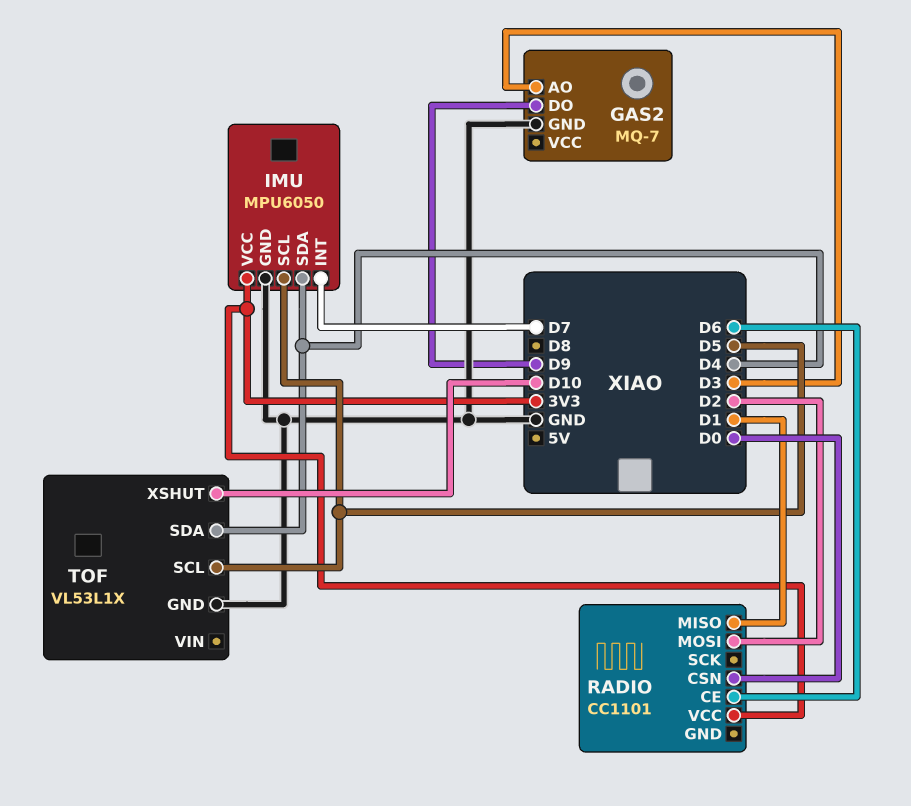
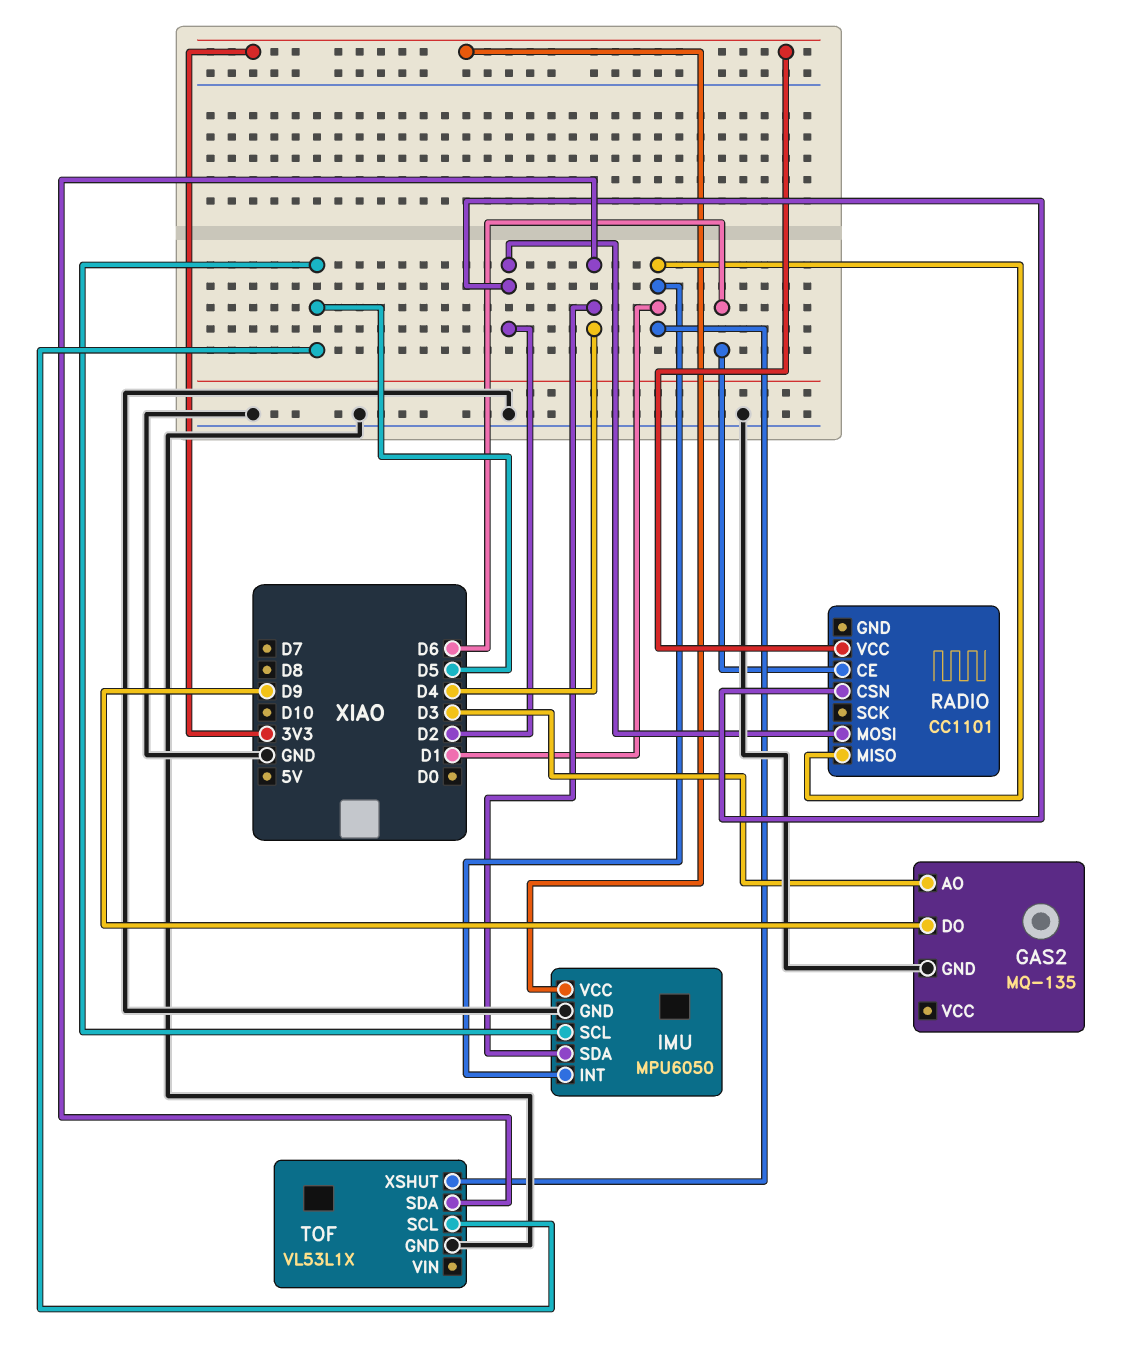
GAS2: MQ-7 -> MQ-135
IMU pin INT: D7 -> D1
RADIO pin CSN: D0 -> D2
TOF pin XSHUT: D10 -> D1

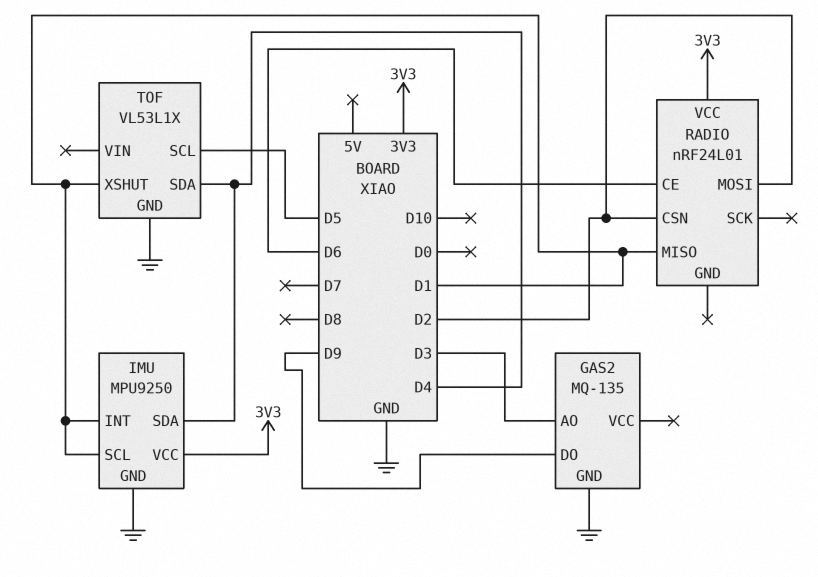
IMU: MPU6050 -> MPU9250
IMU pin SCL: D5 -> D1
RADIO: CC1101 -> nRF24L01

